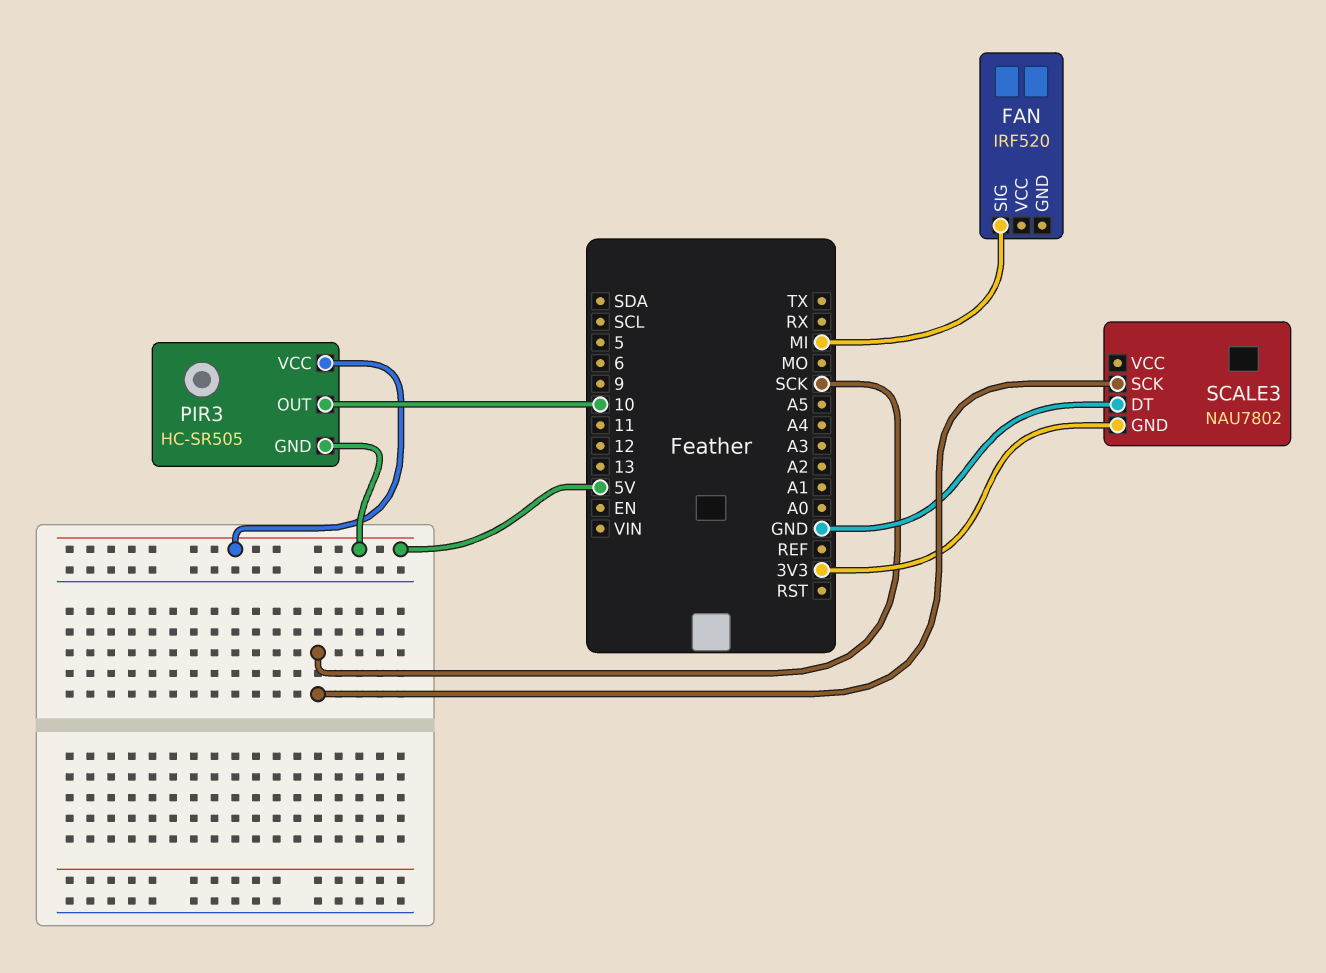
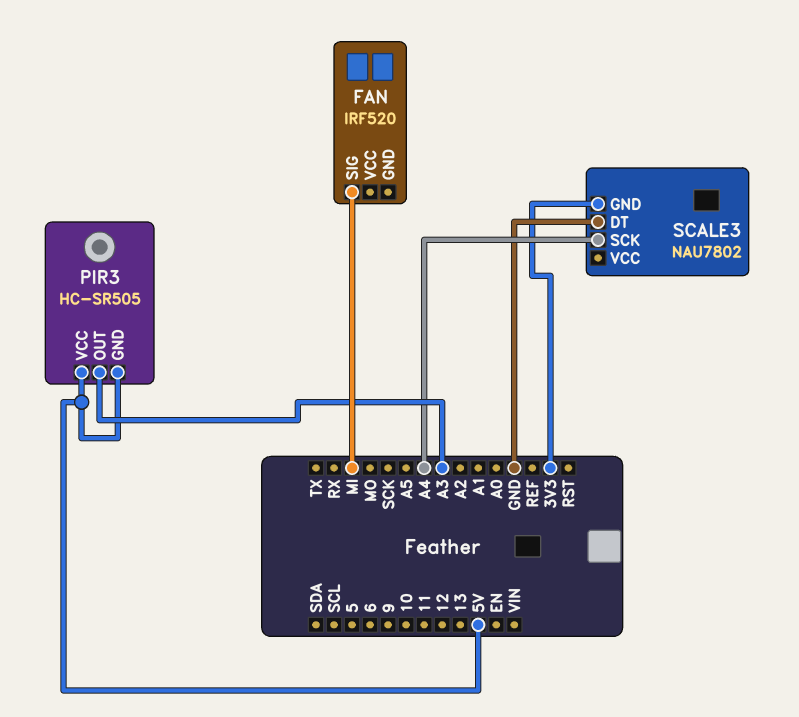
PIR3 pin OUT: 10 -> A3
SCALE3 pin SCK: SCK -> A4

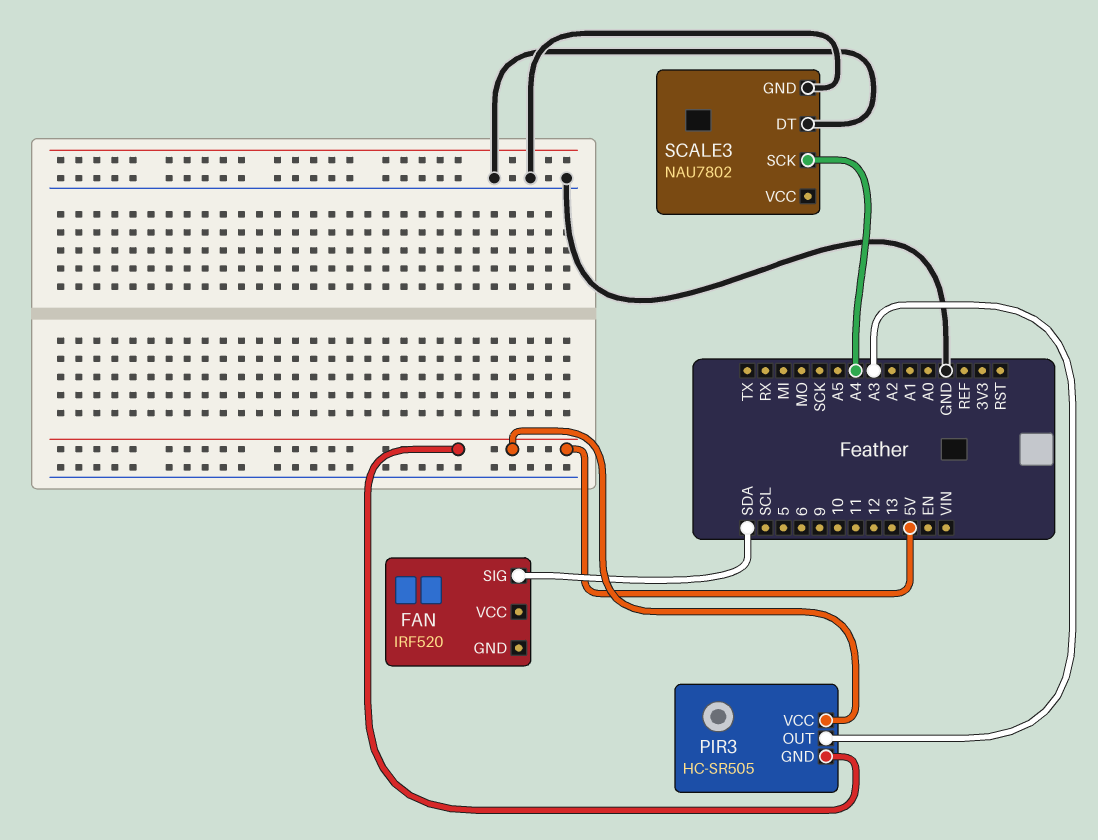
FAN pin SIG: MI -> SDA
SCALE3 pin GND: 3V3 -> GND

